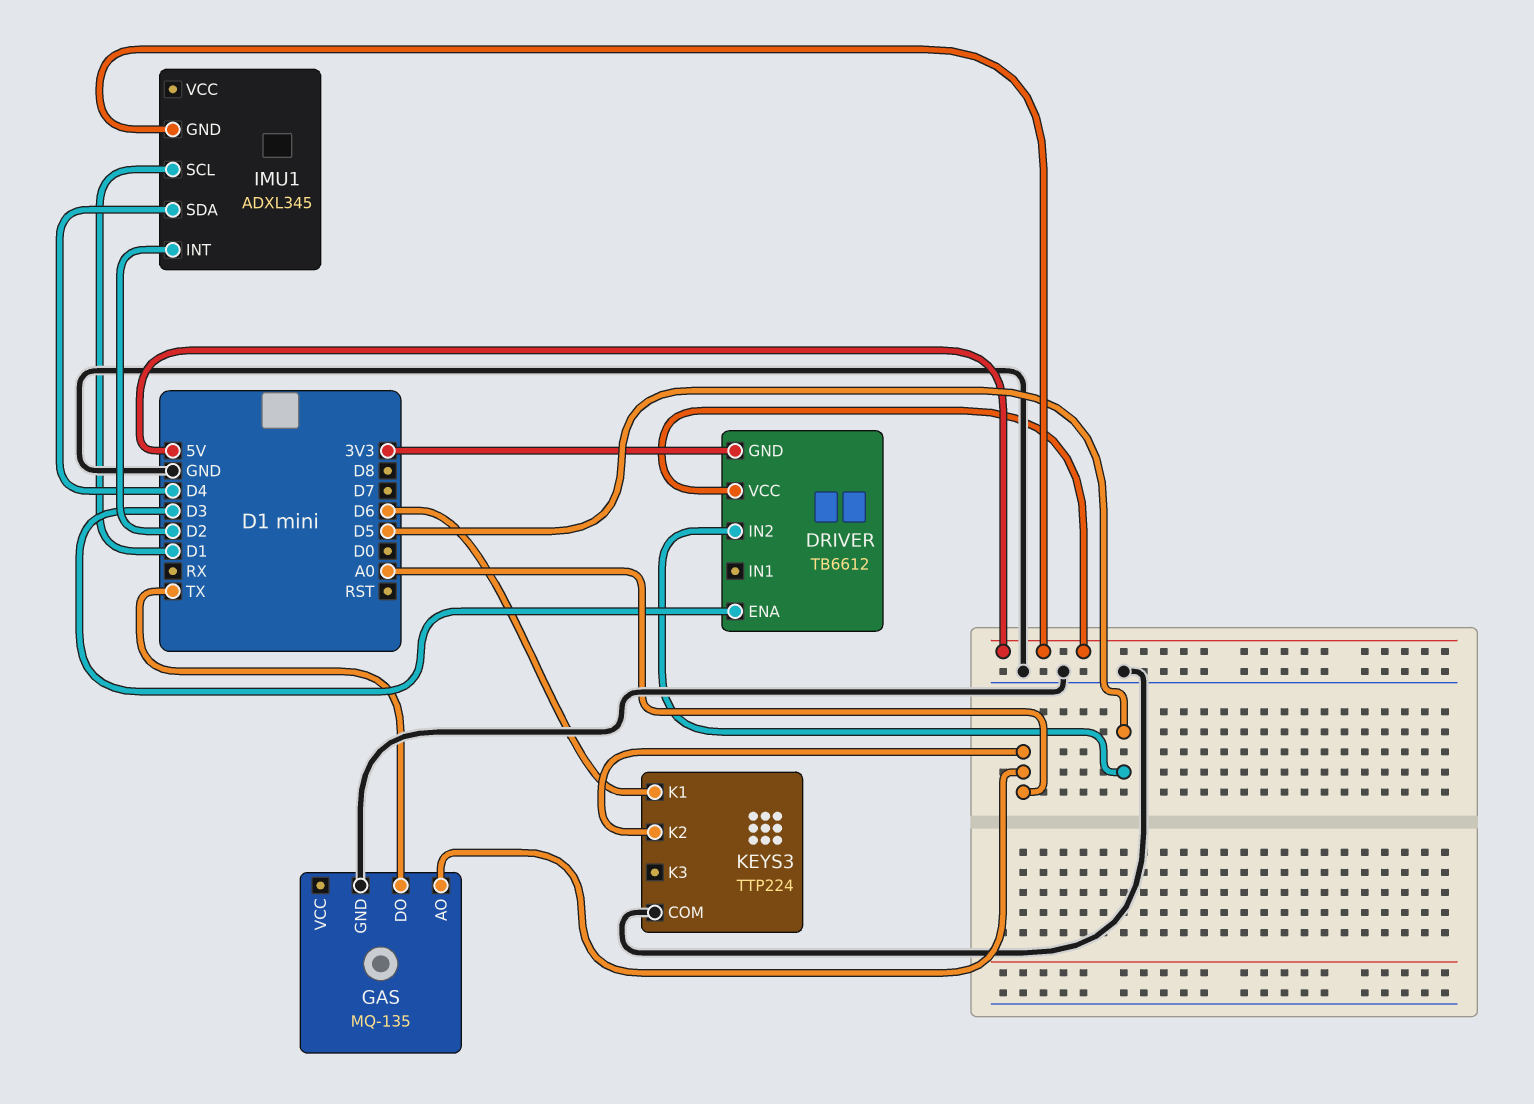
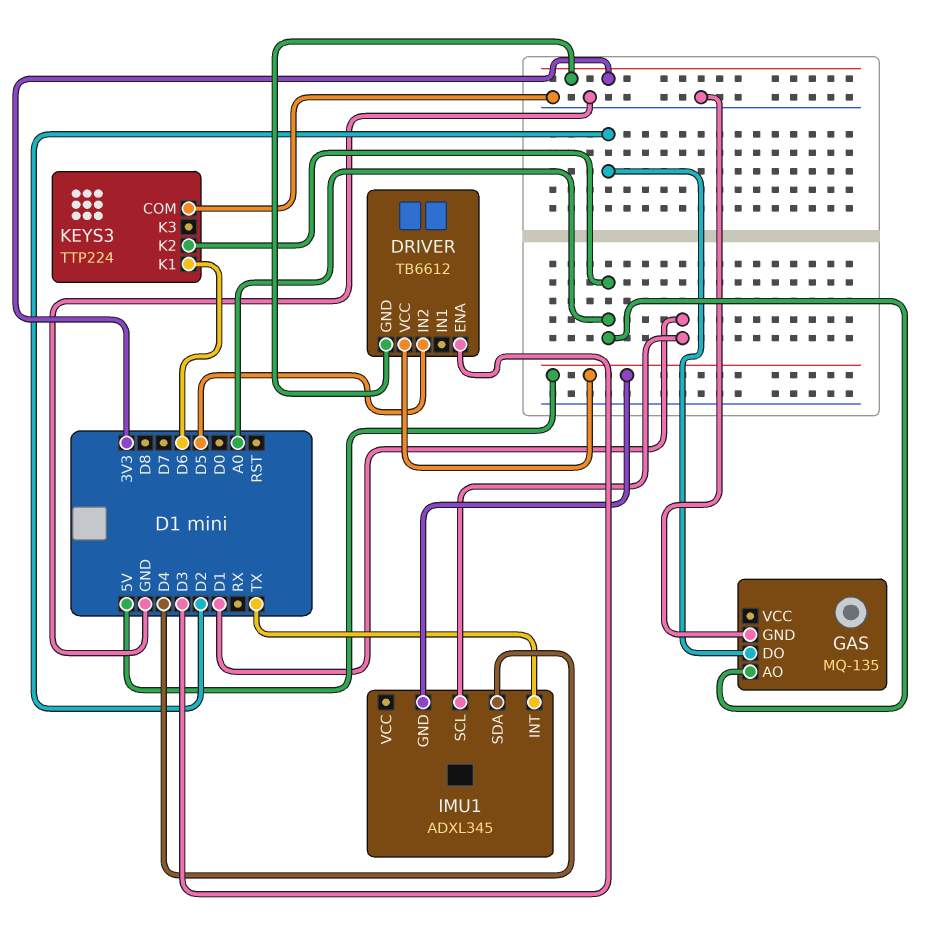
GAS pin DO: TX -> D2
IMU1 pin INT: D2 -> TX

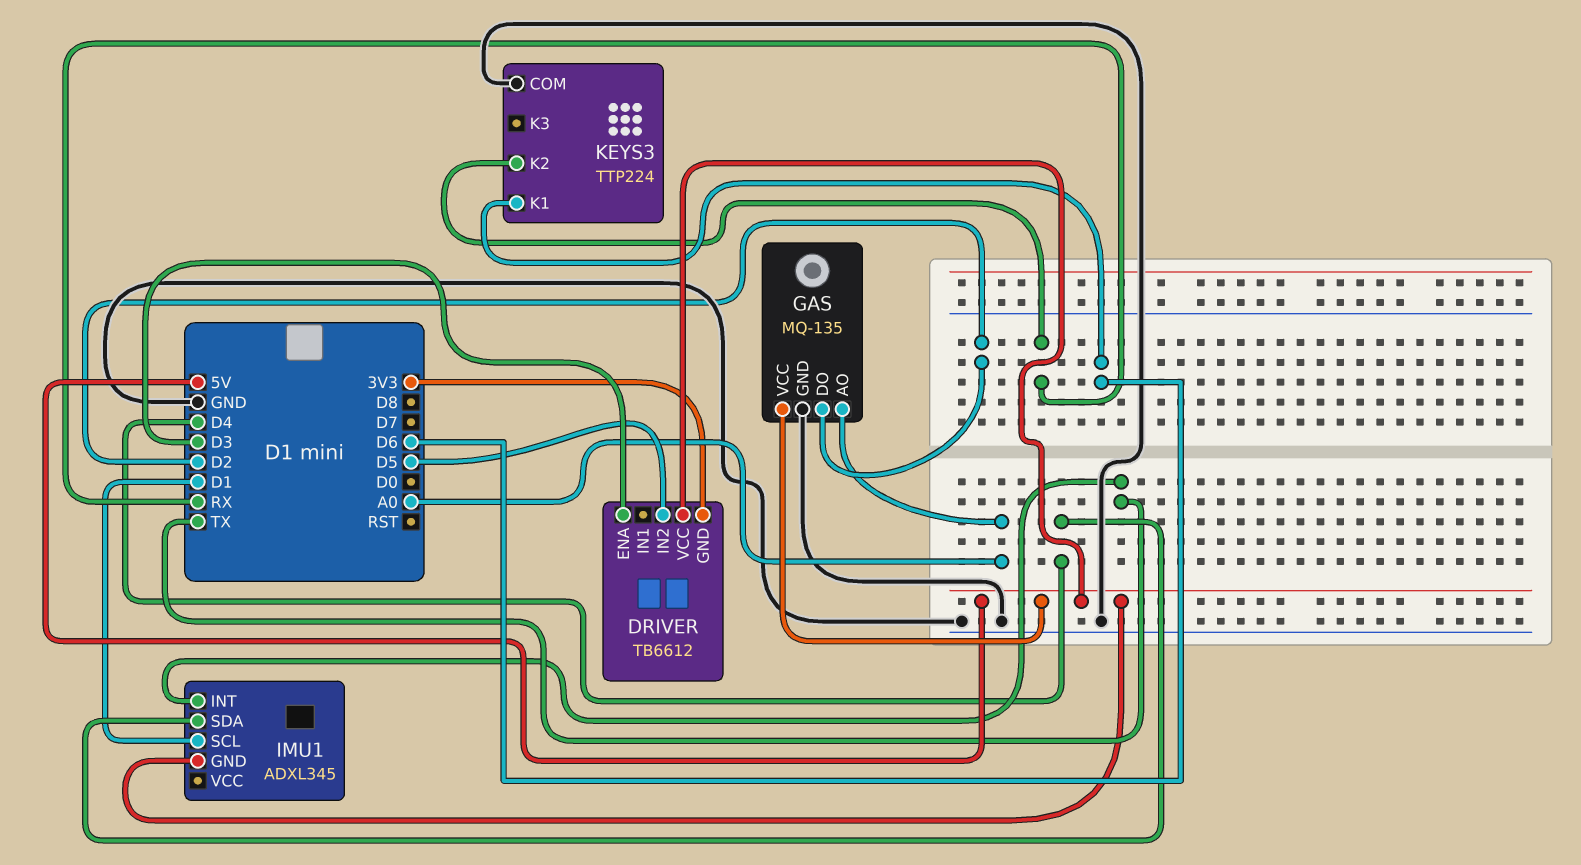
GAS pin VCC: none -> 5V
KEYS3 pin K2: A0 -> RX

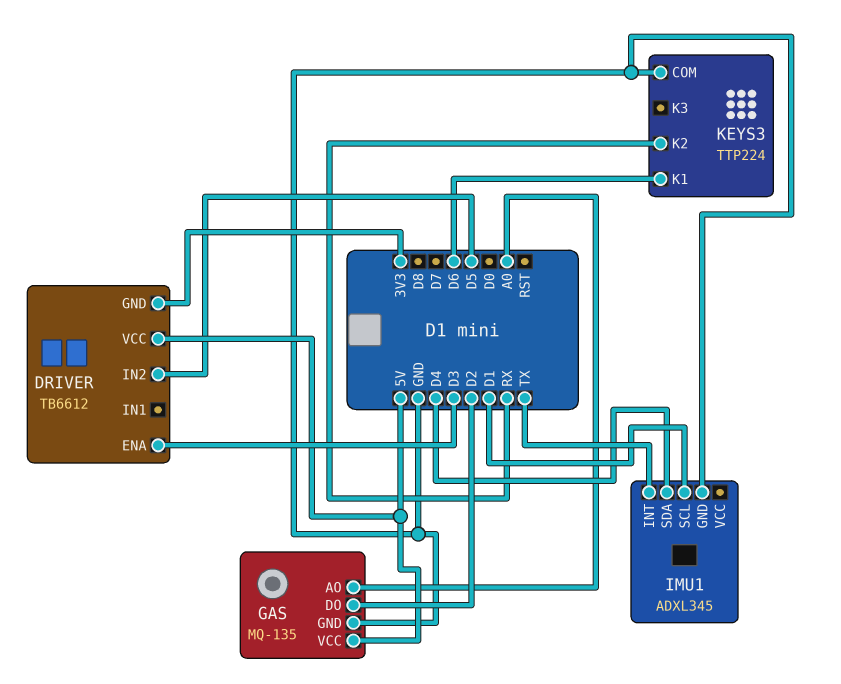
IMU1 pin GND: 5V -> GND

